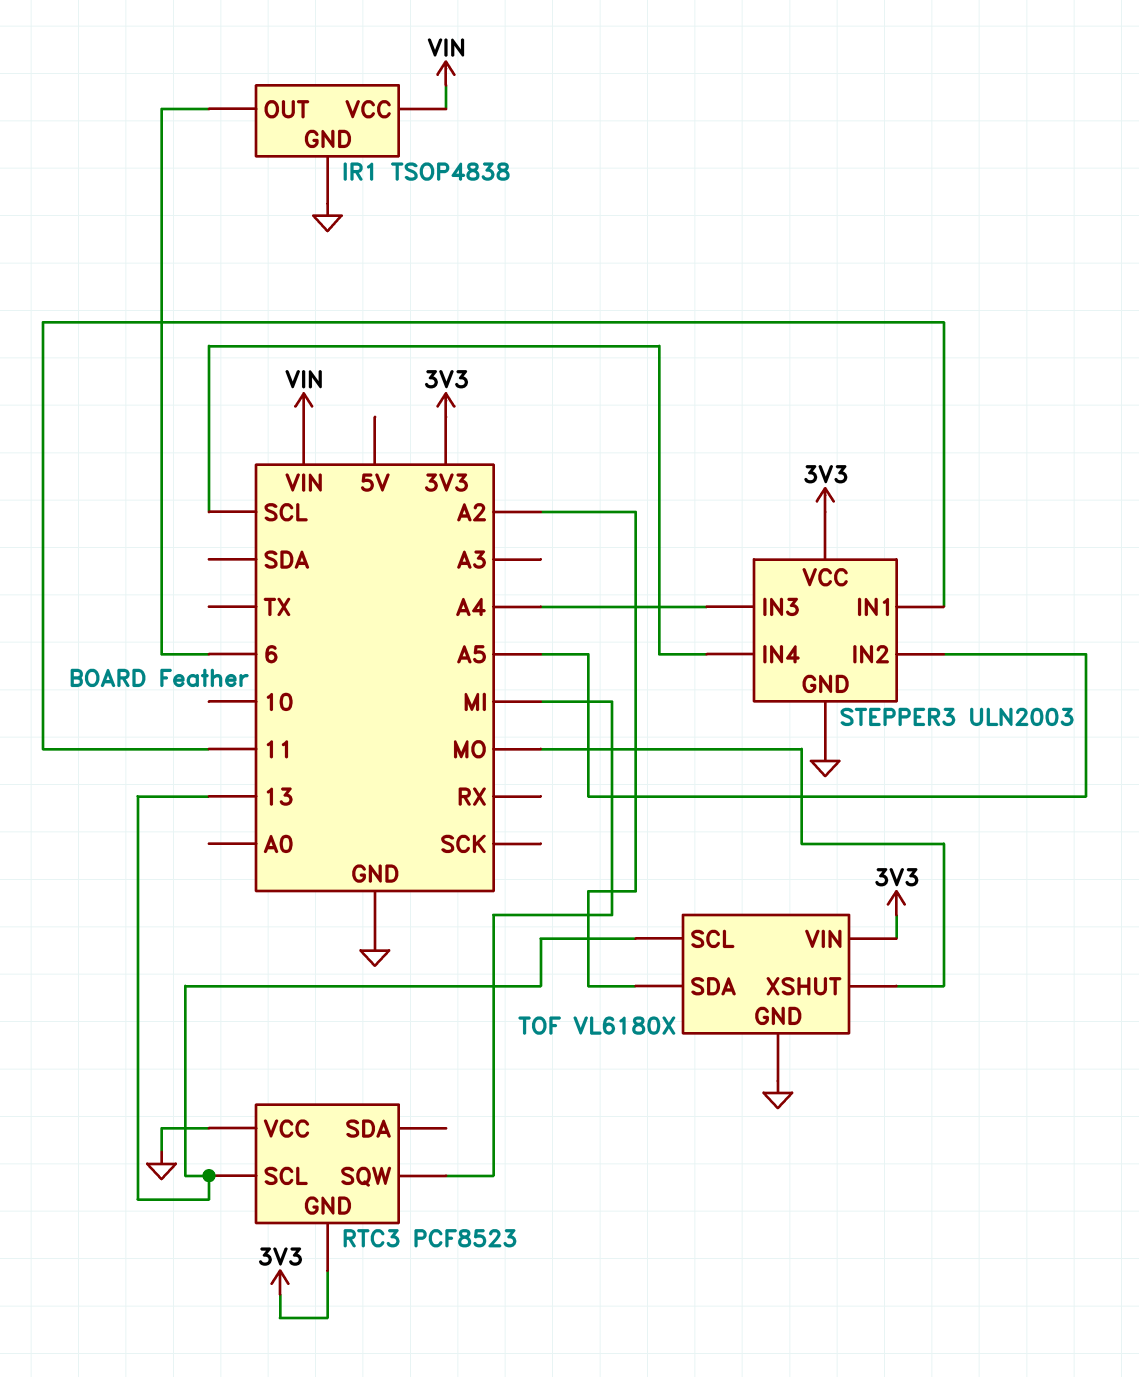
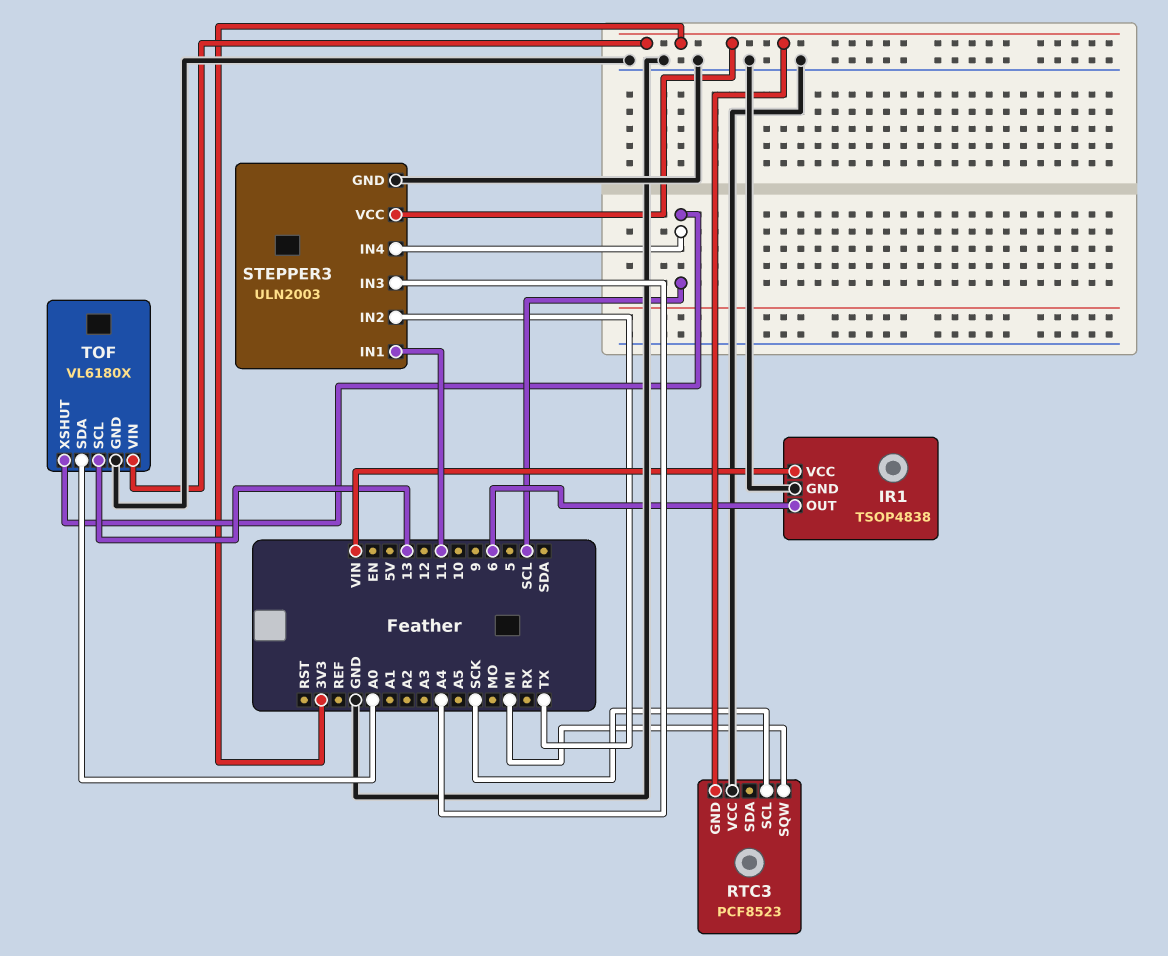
RTC3 pin SCL: 13 -> SCK
STEPPER3 pin IN2: A5 -> TX
TOF pin SDA: A2 -> A0
TOF pin XSHUT: MO -> SCL

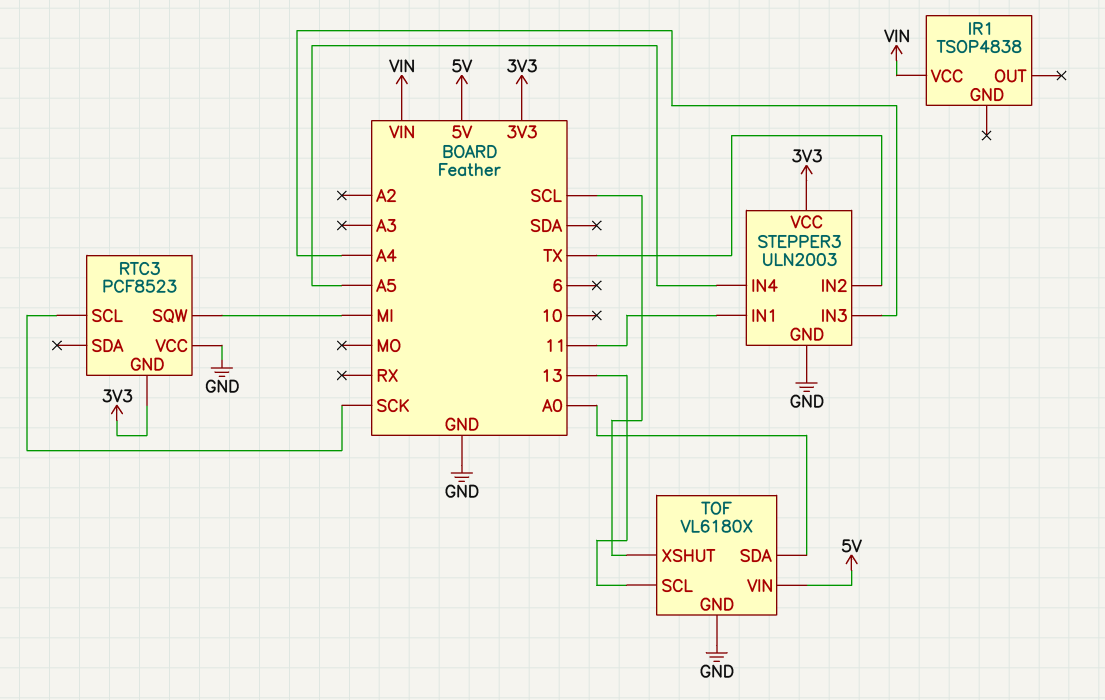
IR1 pin GND: GND -> none
IR1 pin OUT: 6 -> none
STEPPER3 pin IN4: SCL -> A5
TOF pin VIN: 3V3 -> 5V

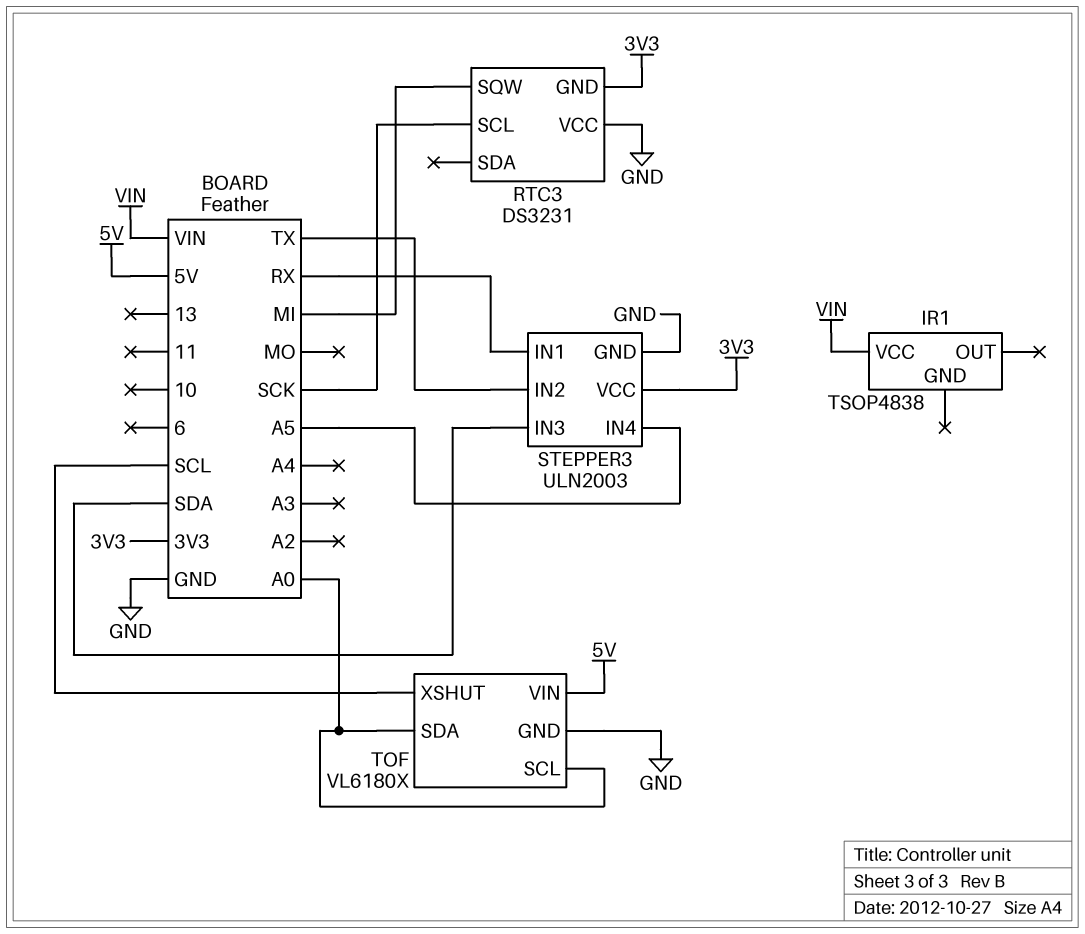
RTC3: PCF8523 -> DS3231
STEPPER3 pin IN1: 11 -> RX
STEPPER3 pin IN3: A4 -> SDA
TOF pin SCL: 13 -> A0

